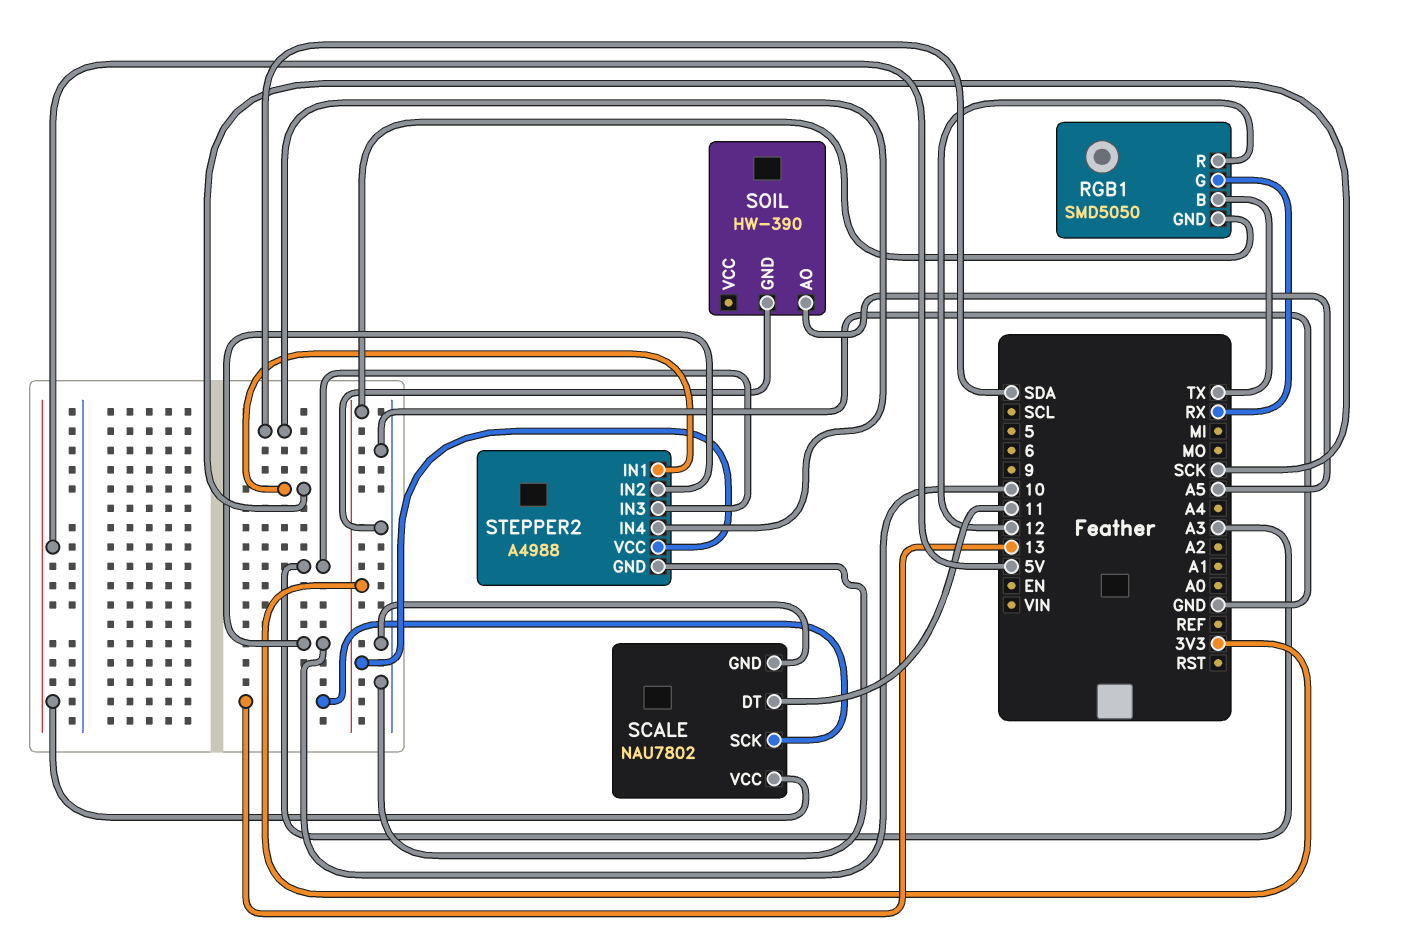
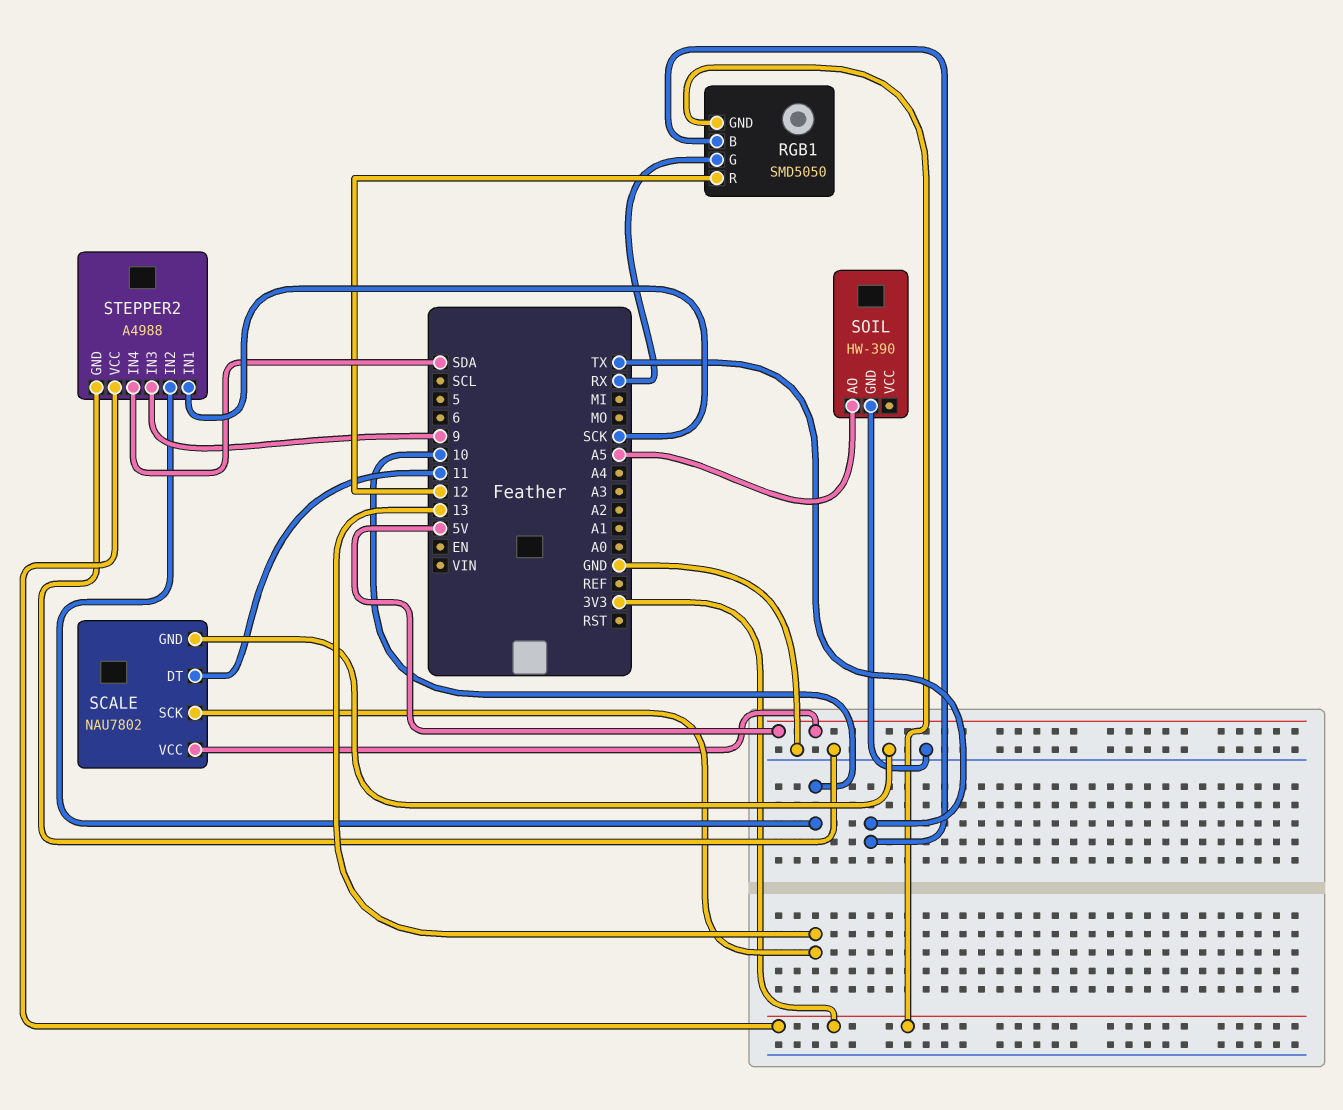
STEPPER2 pin IN3: A3 -> 9

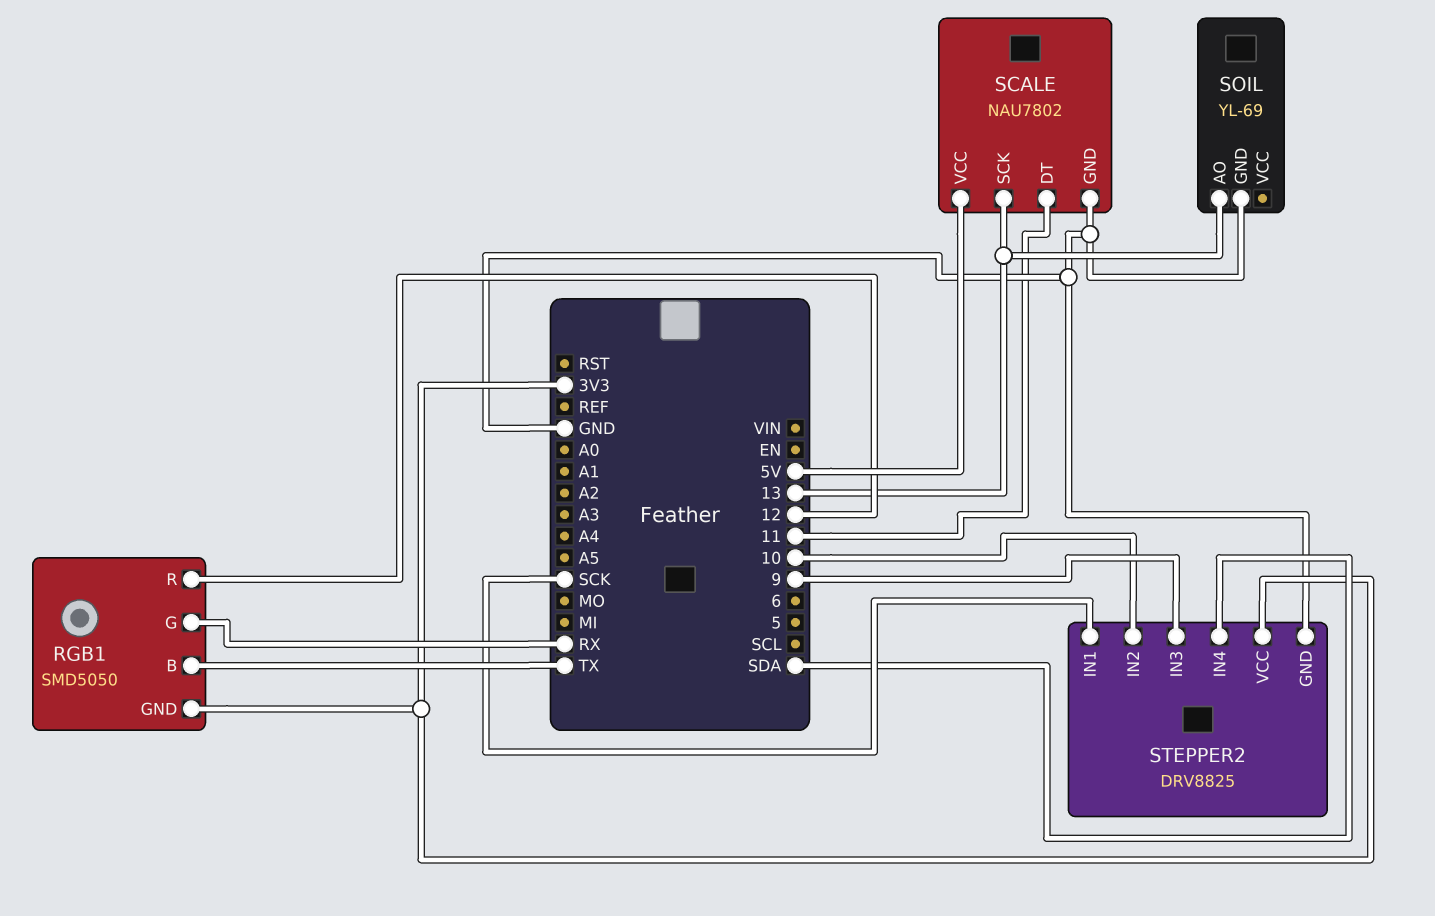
SOIL: HW-390 -> YL-69
SOIL pin AO: A5 -> 13
STEPPER2: A4988 -> DRV8825

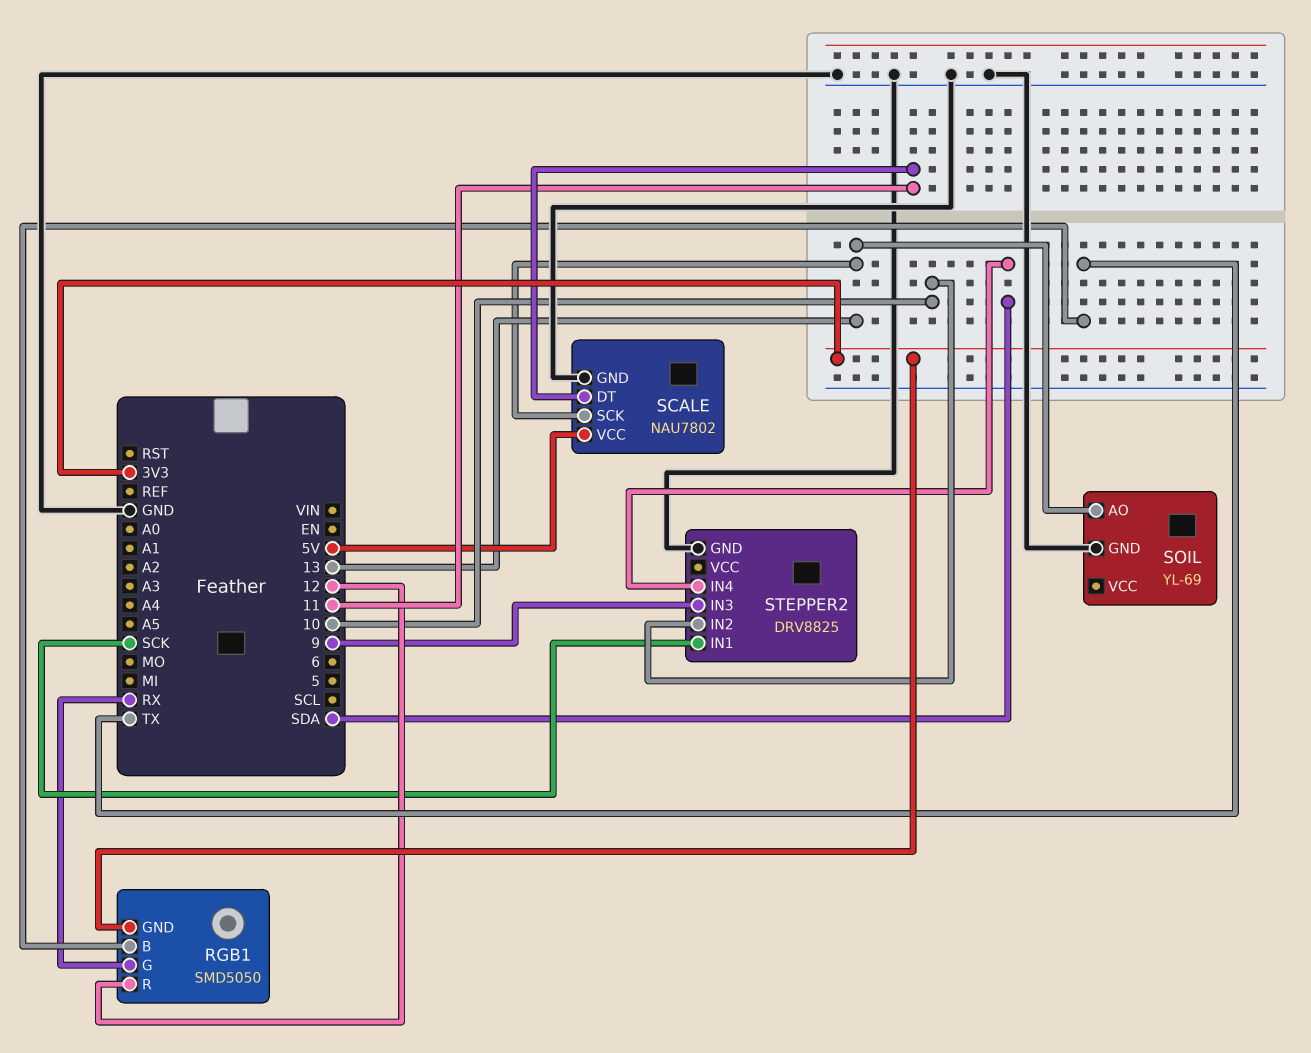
STEPPER2 pin VCC: 3V3 -> none

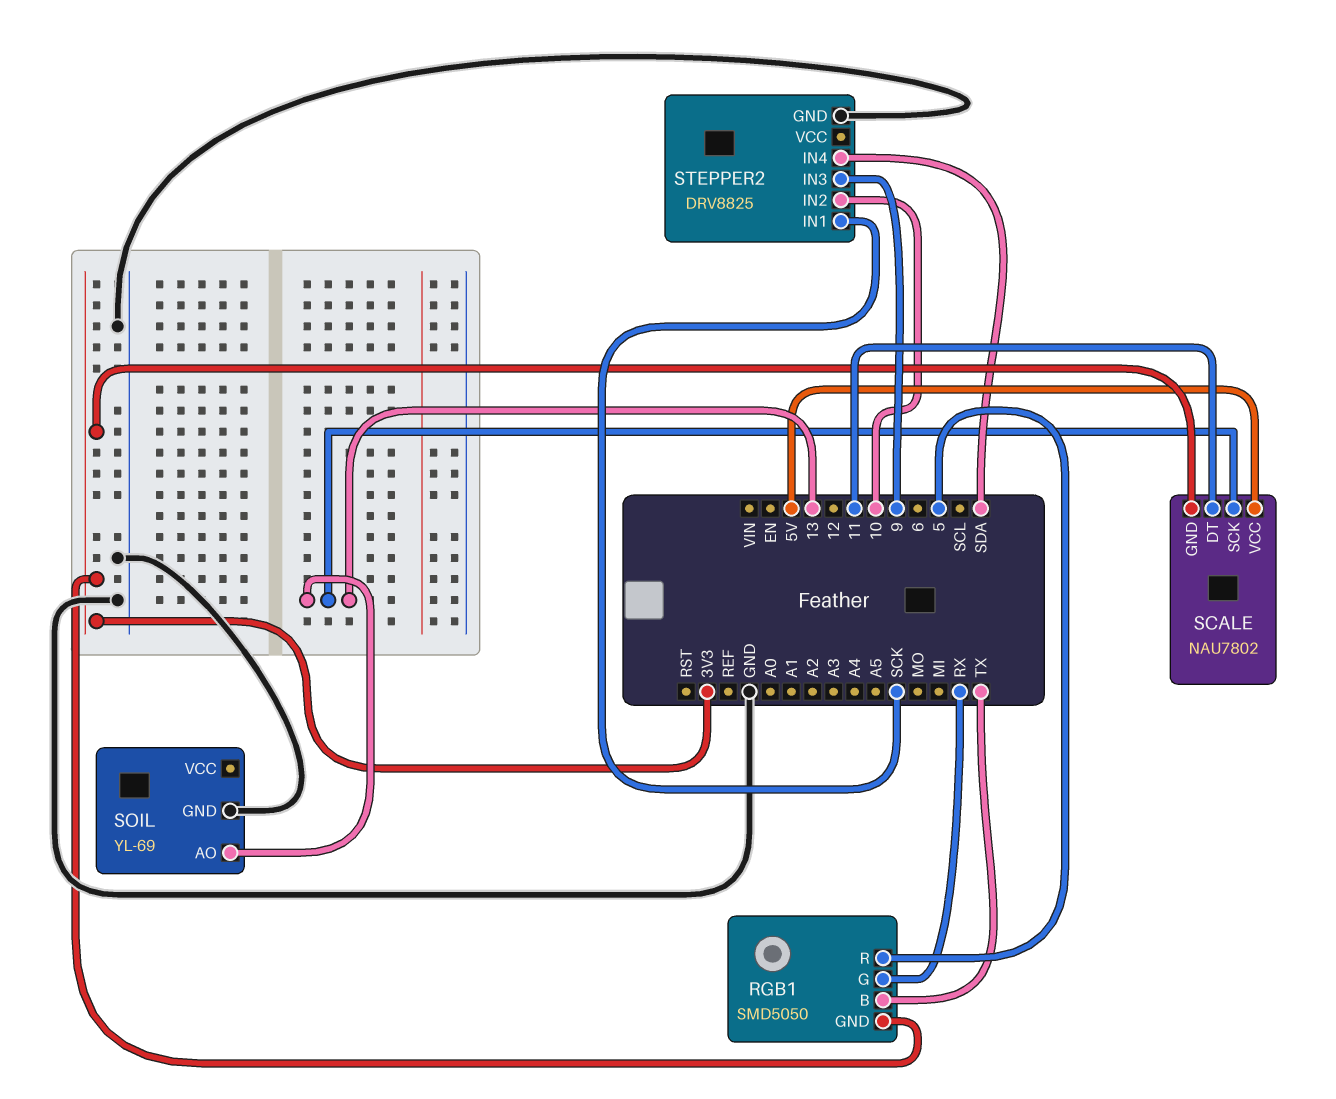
RGB1 pin R: 12 -> 5
SCALE pin GND: GND -> 3V3

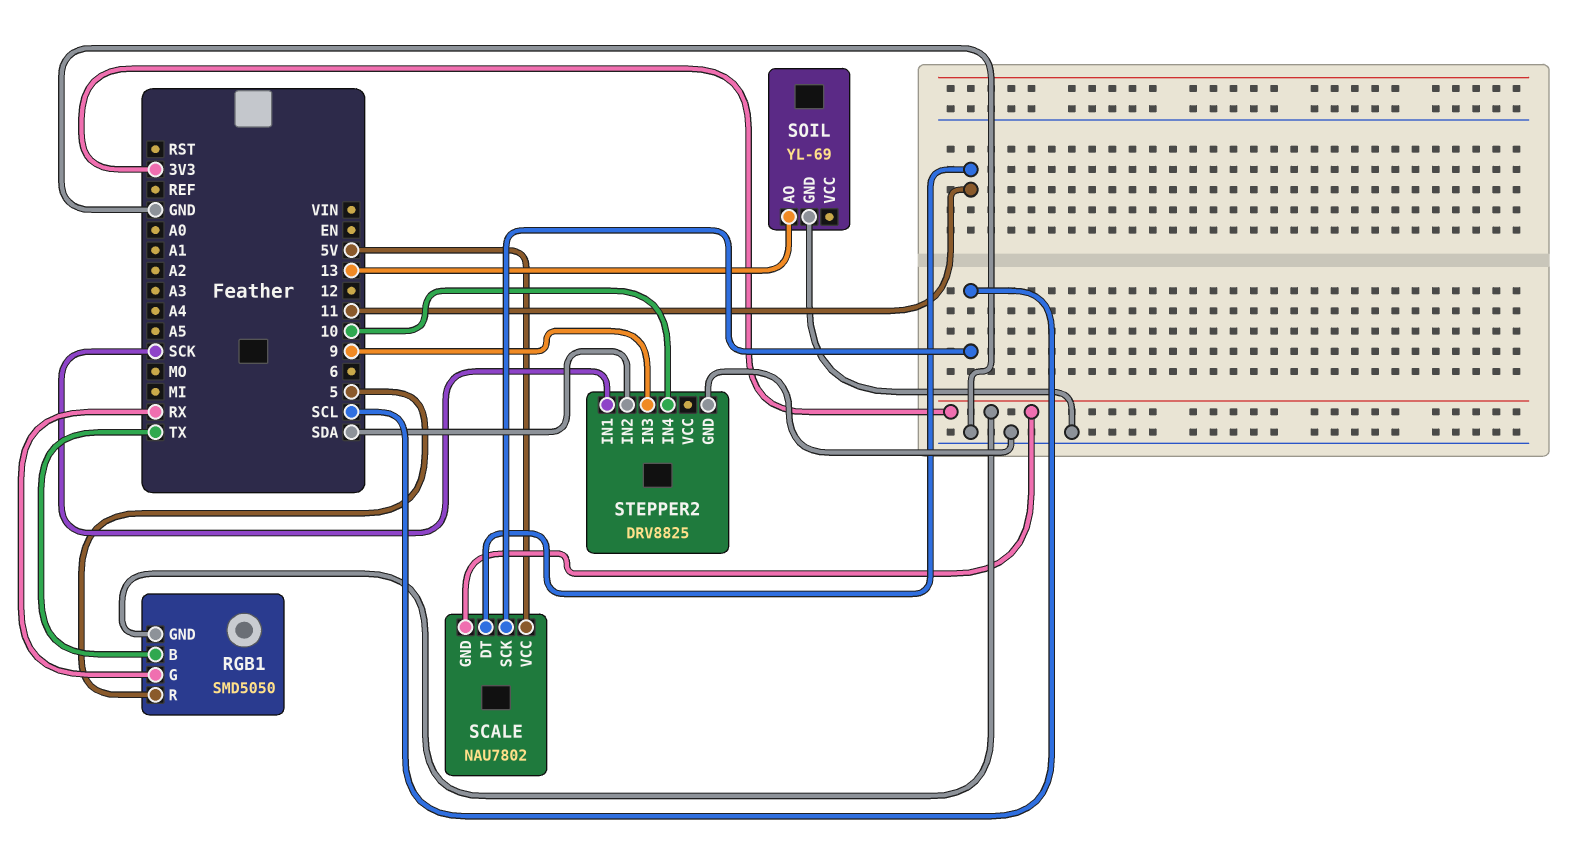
SCALE pin SCK: 13 -> SCL
STEPPER2 pin IN2: 10 -> SDA
STEPPER2 pin IN4: SDA -> 10

